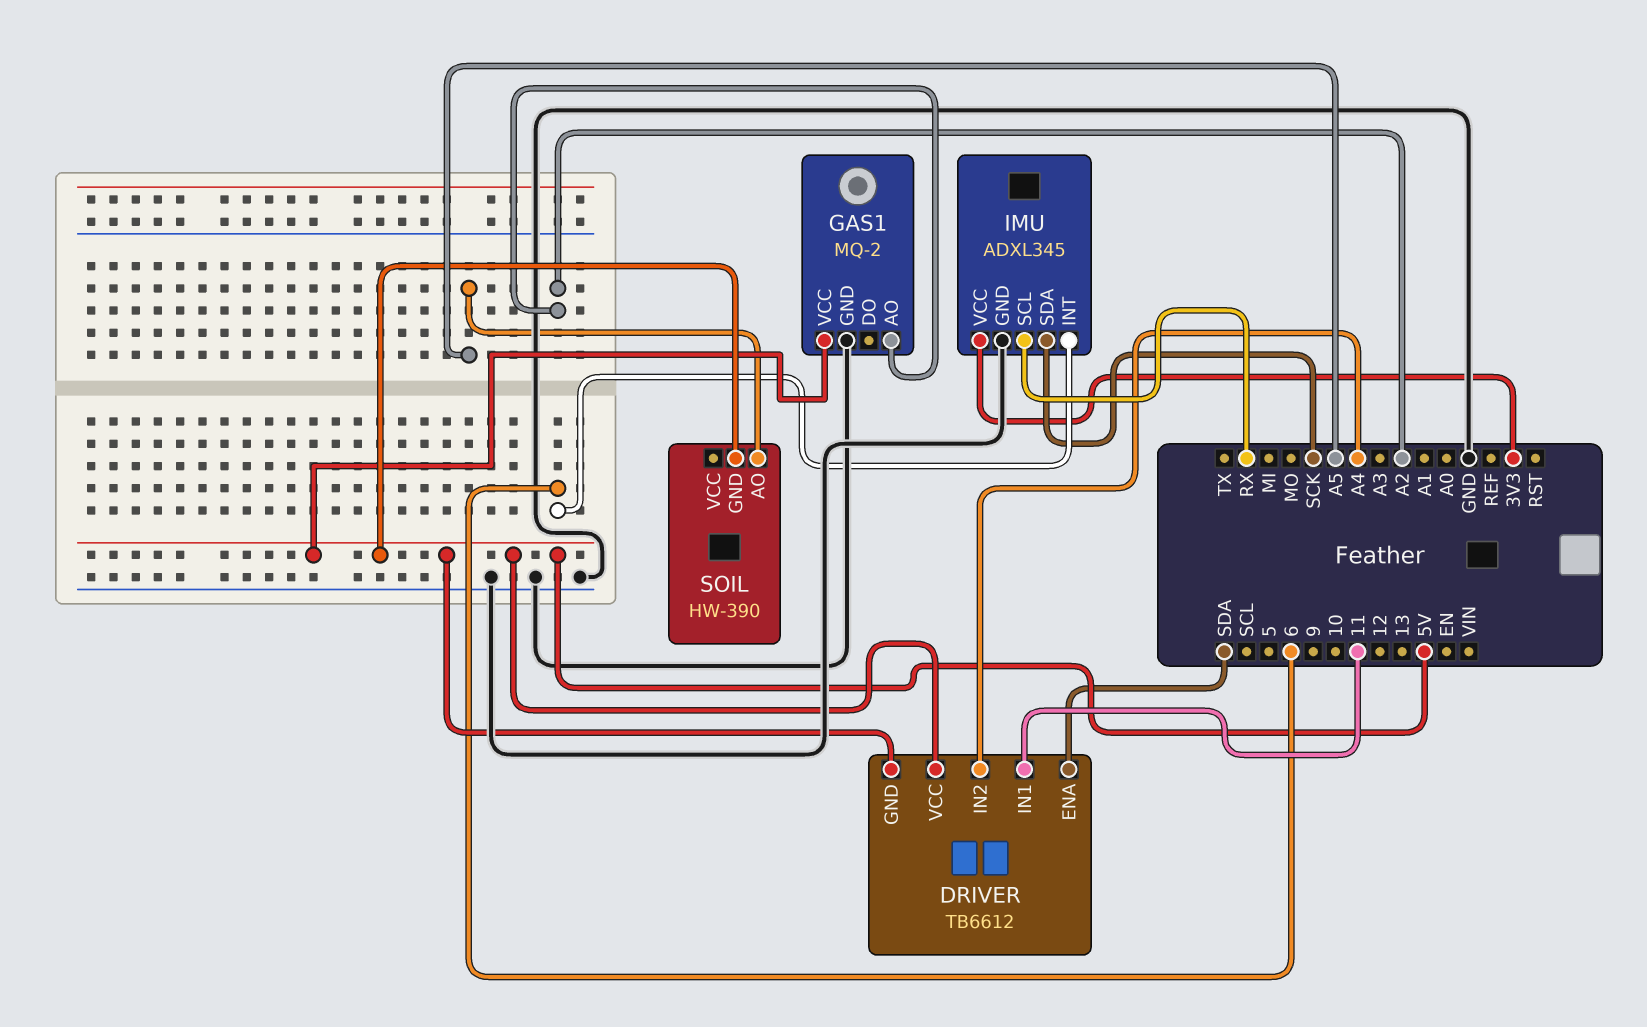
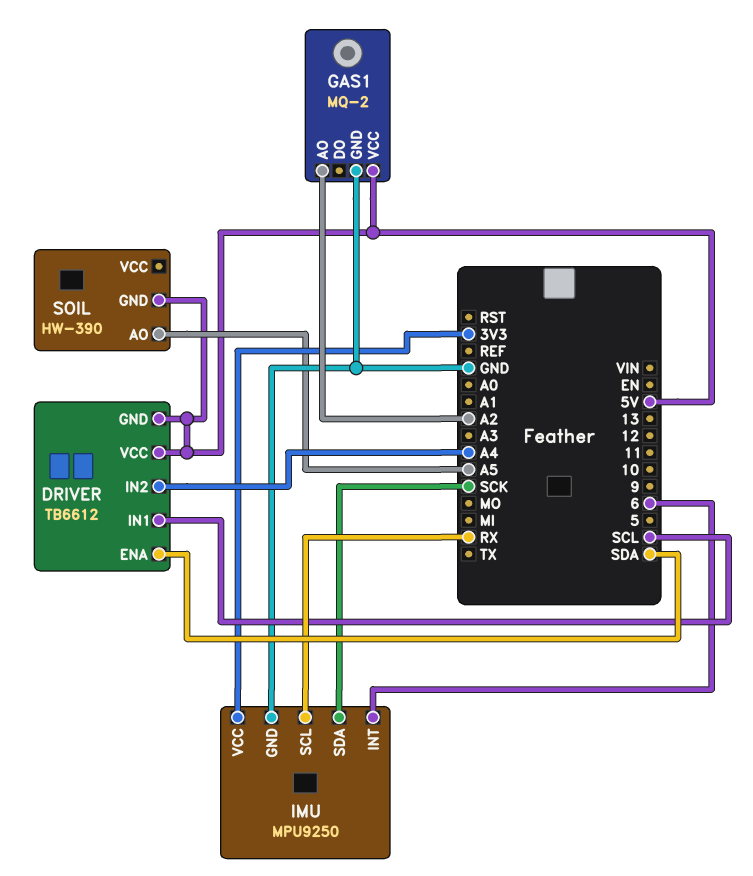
DRIVER pin IN1: 11 -> SCL
IMU: ADXL345 -> MPU9250

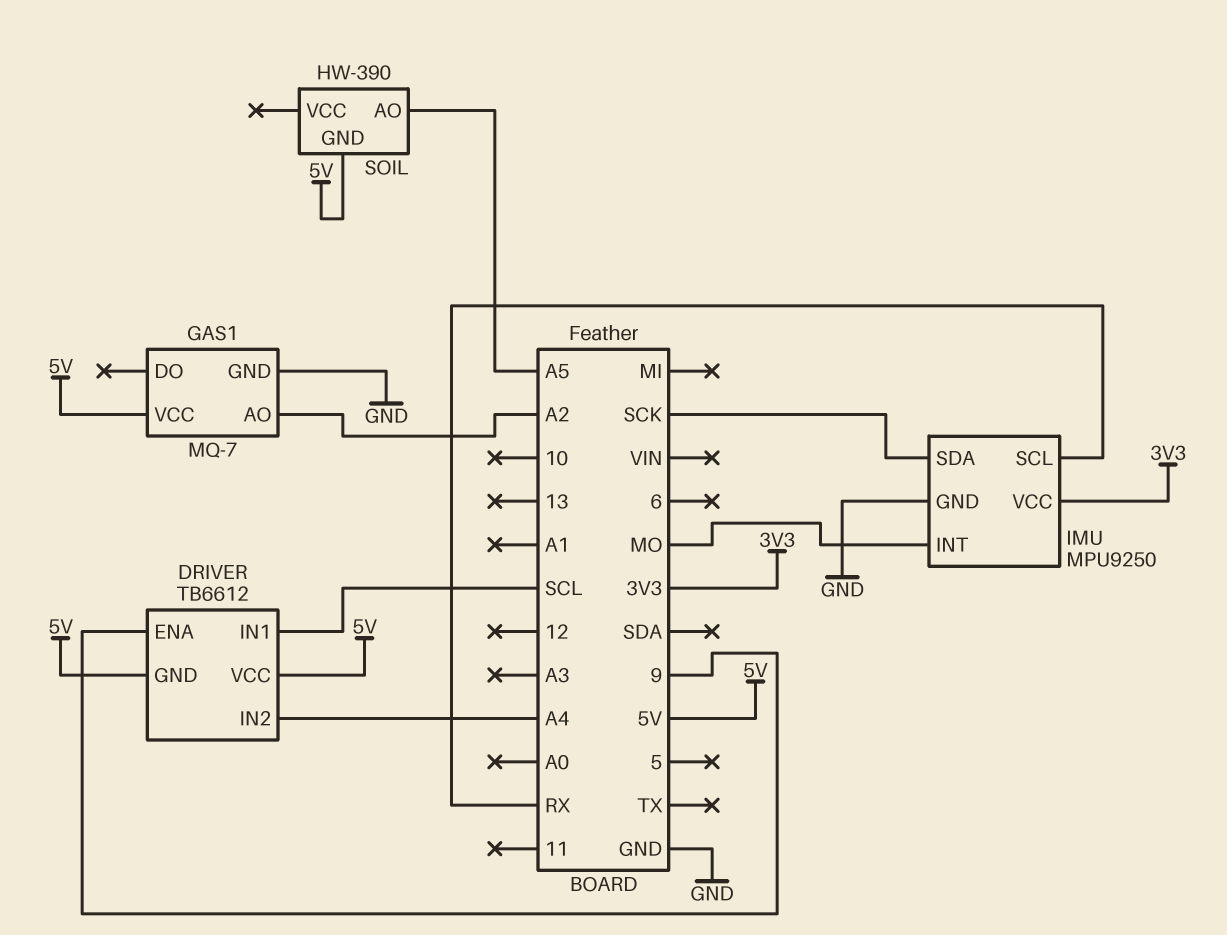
DRIVER pin ENA: SDA -> 9
GAS1: MQ-2 -> MQ-7
IMU pin INT: 6 -> MO

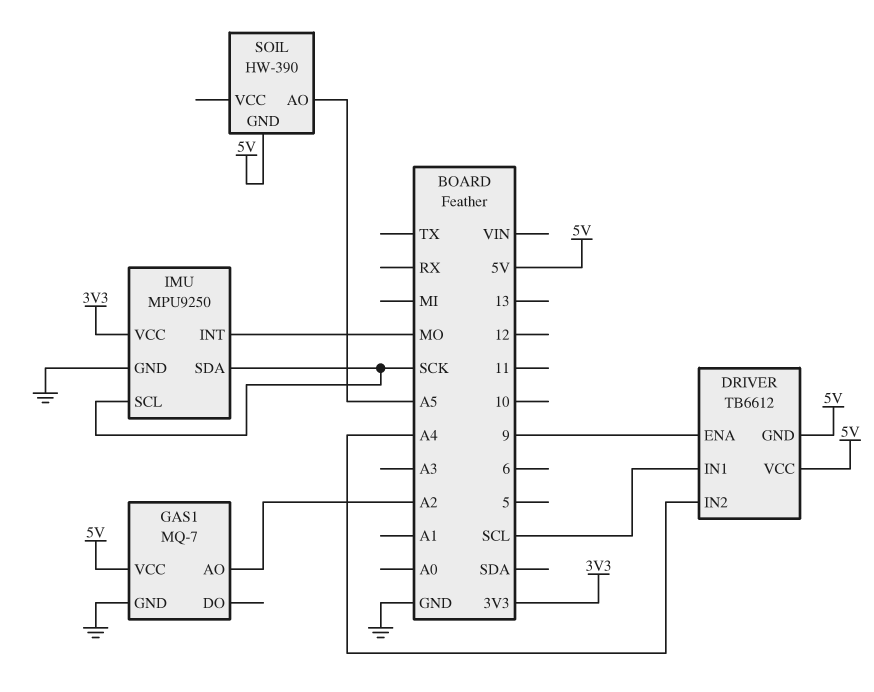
IMU pin SCL: RX -> SCK

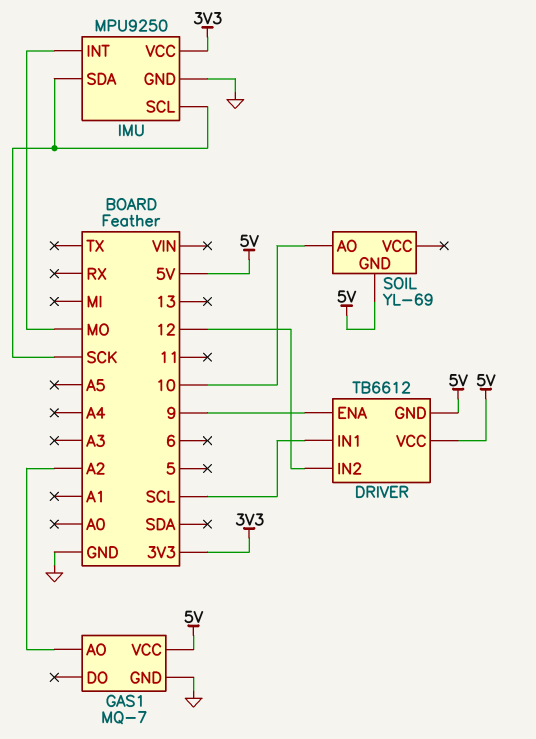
DRIVER pin IN2: A4 -> 12
SOIL: HW-390 -> YL-69
SOIL pin AO: A5 -> 10

